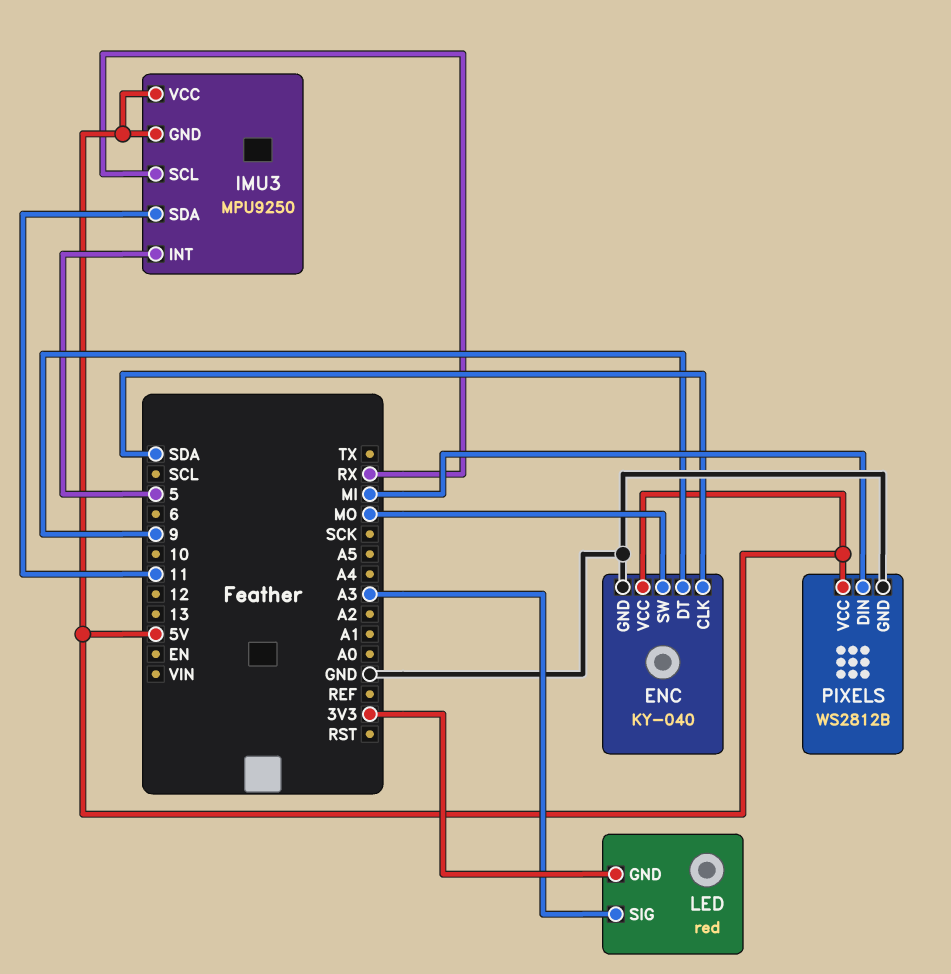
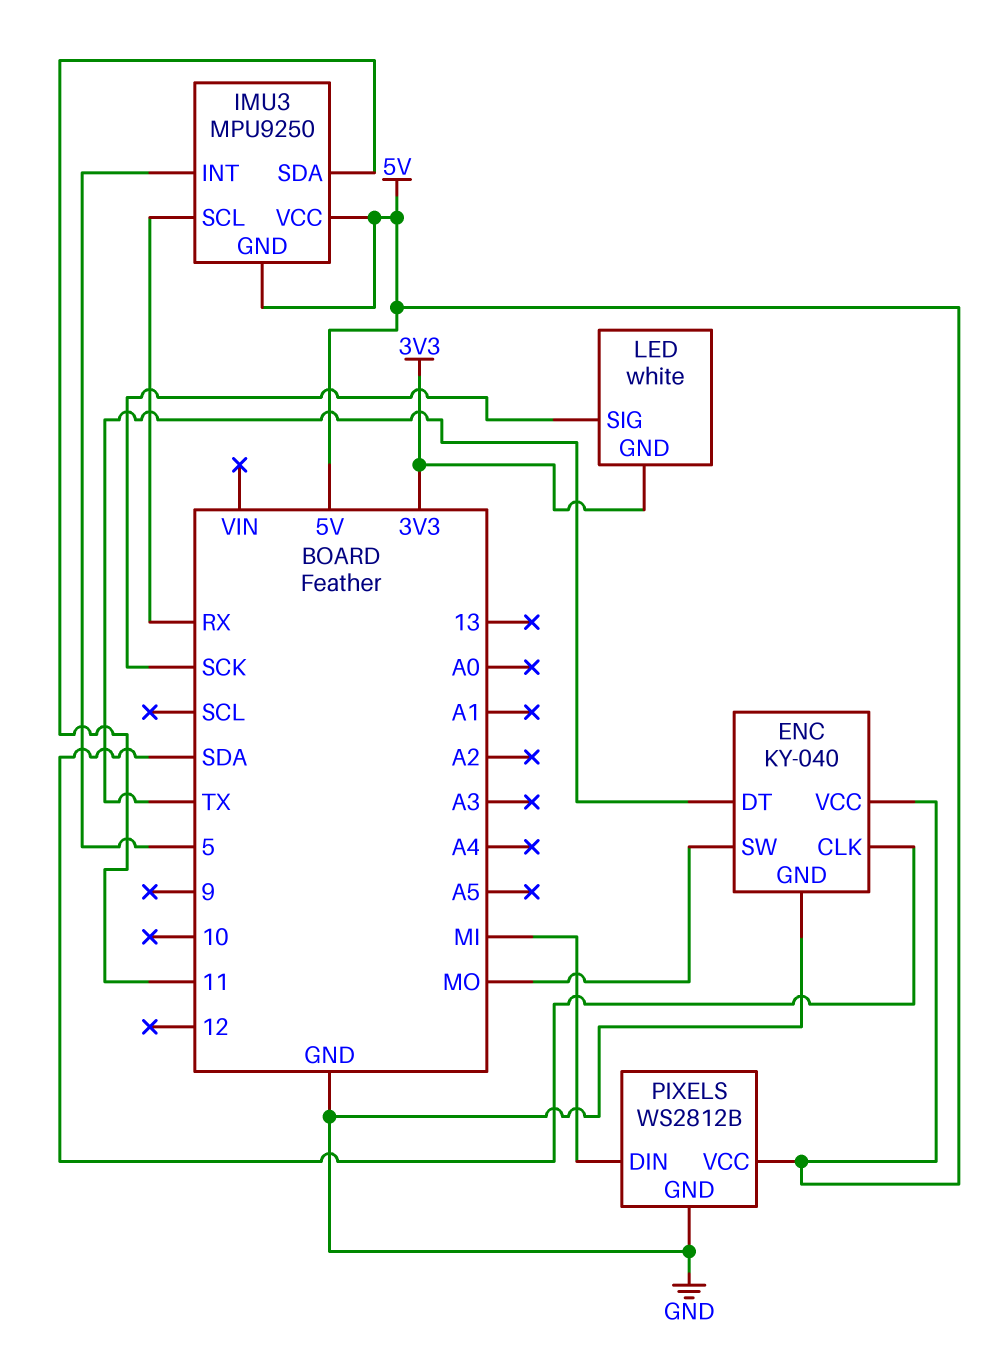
ENC pin DT: 9 -> TX
LED: red -> white
LED pin SIG: A3 -> SCK

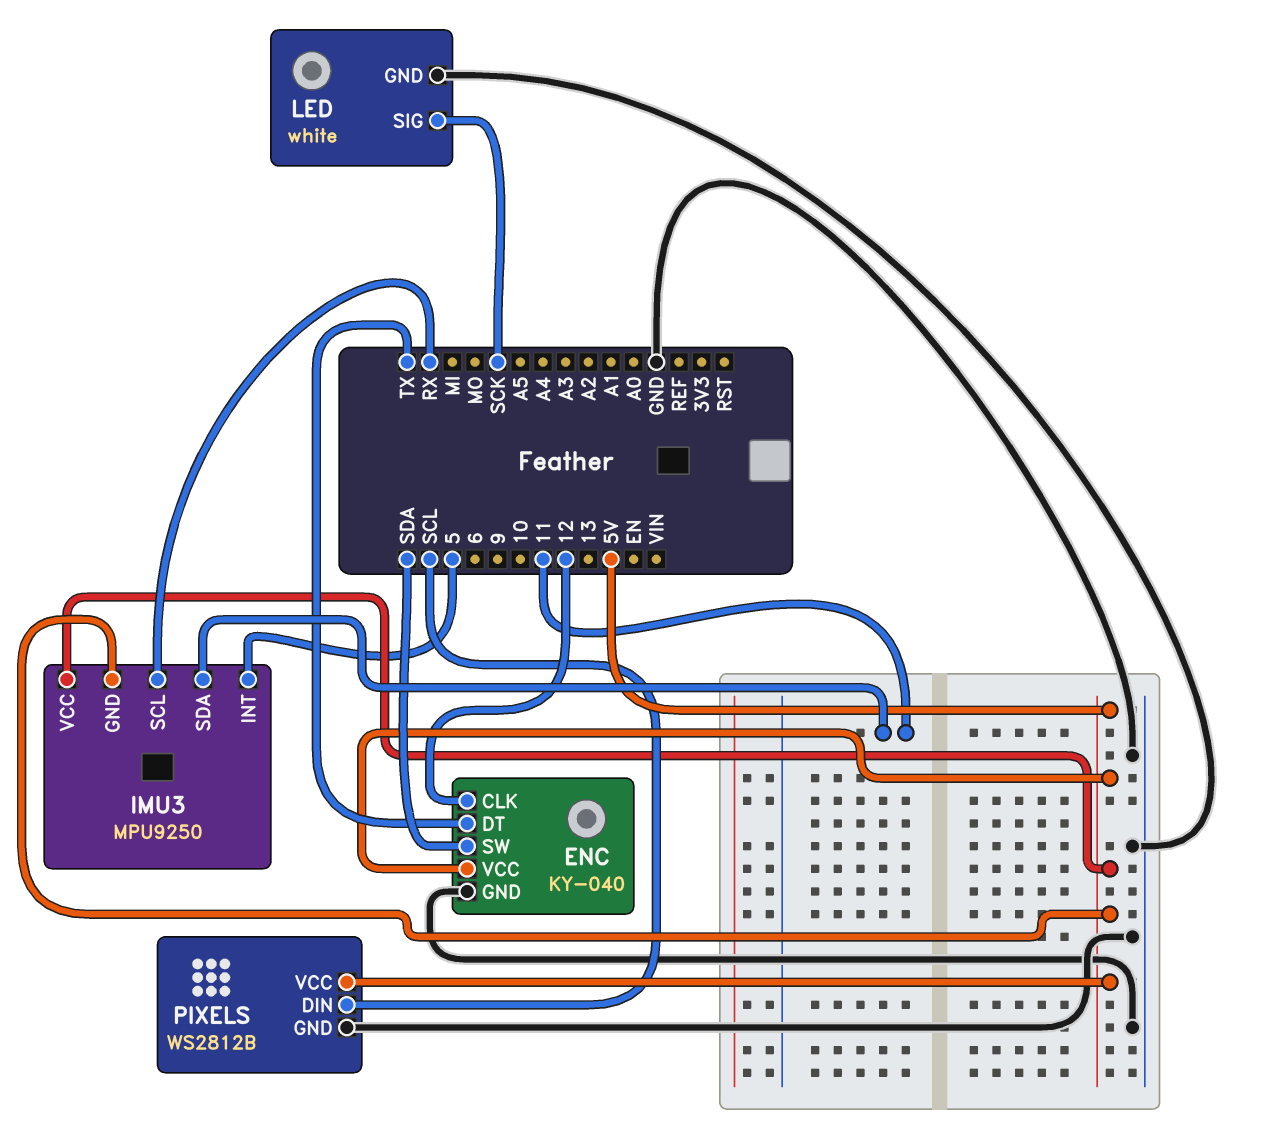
ENC pin CLK: SDA -> 12
ENC pin SW: MO -> SDA
LED pin GND: 3V3 -> GND
PIXELS pin DIN: MI -> SCL

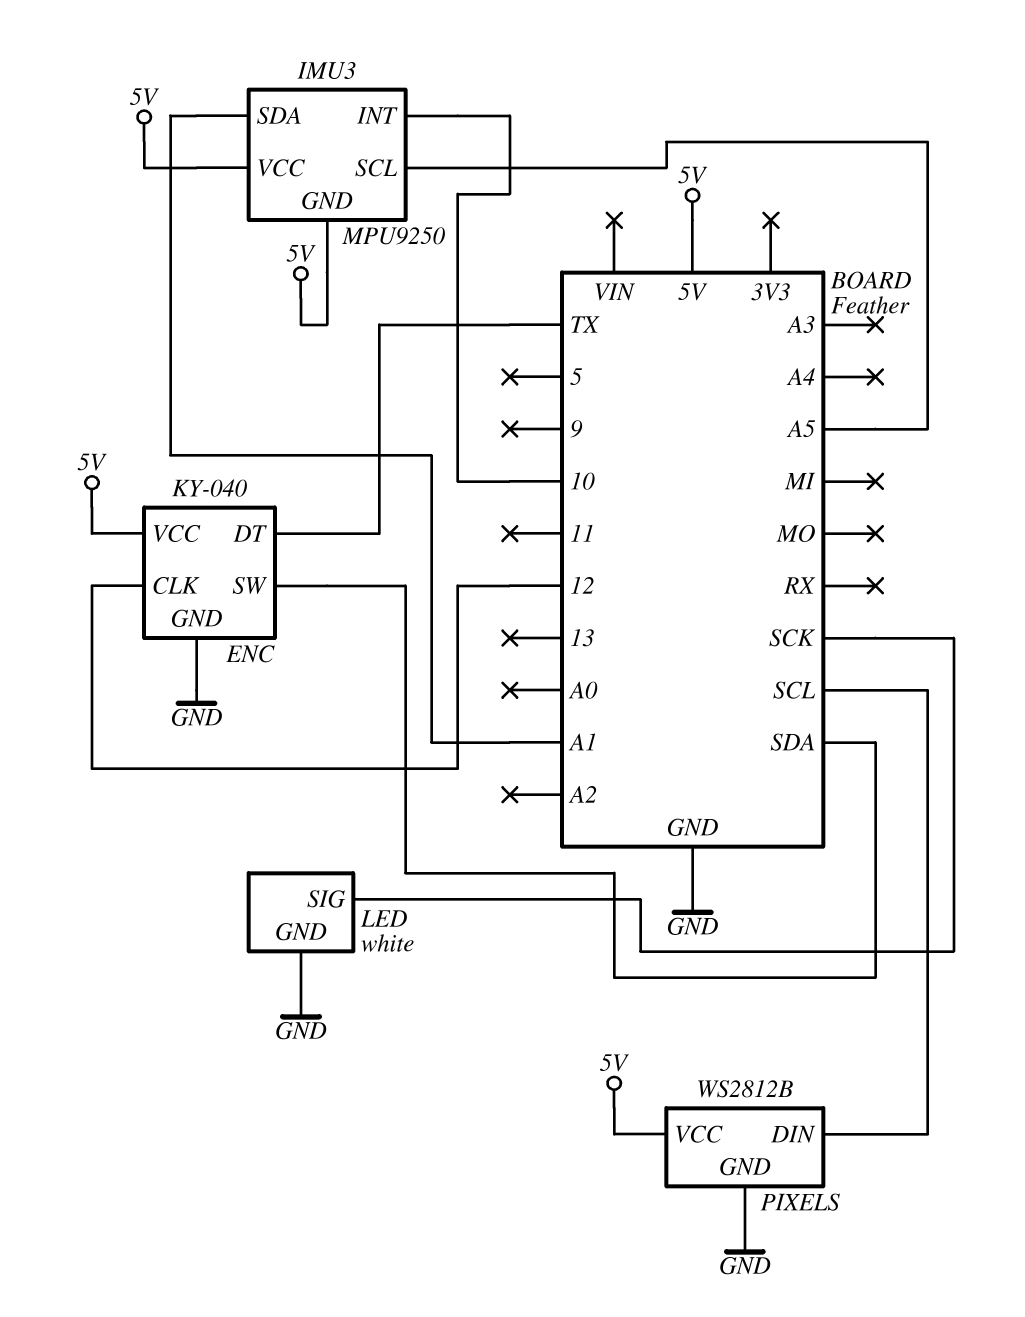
IMU3 pin INT: 5 -> 10
IMU3 pin SCL: RX -> A5
IMU3 pin SDA: 11 -> A1

